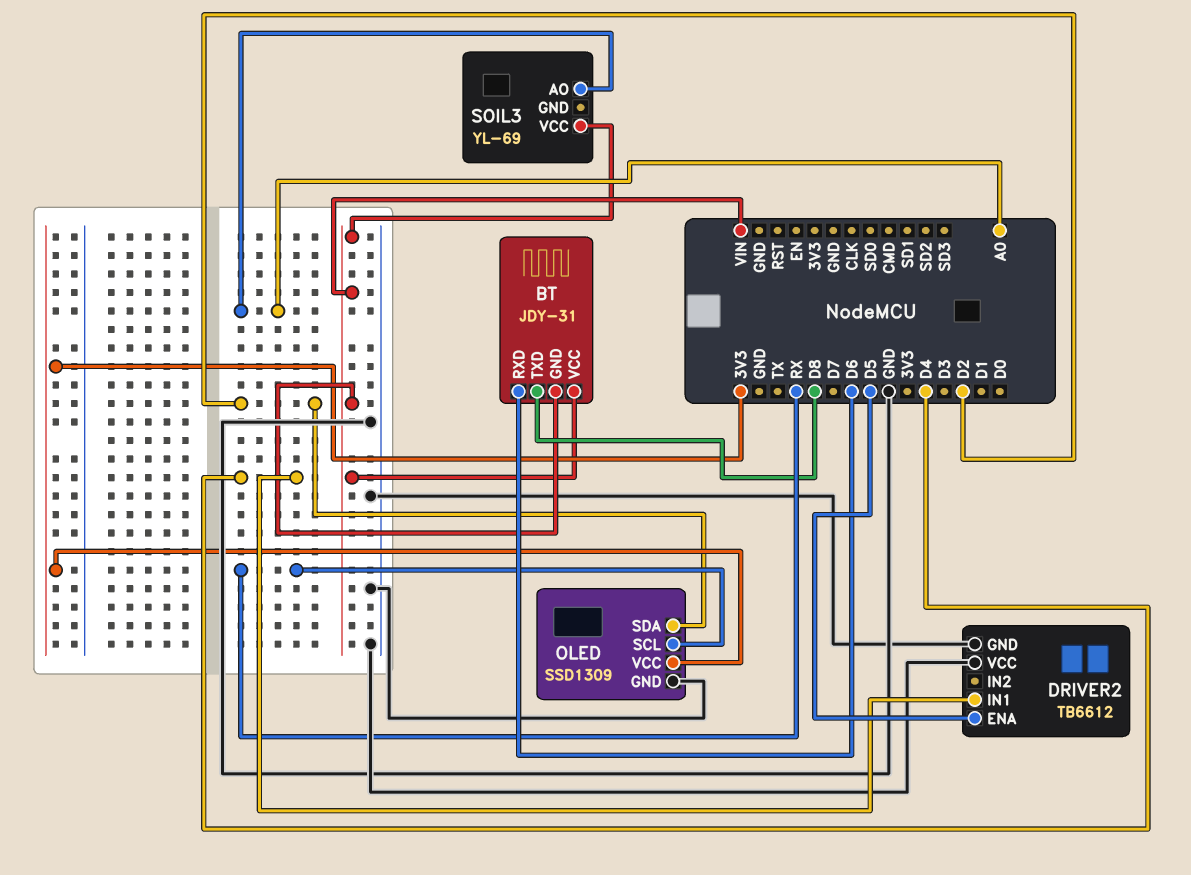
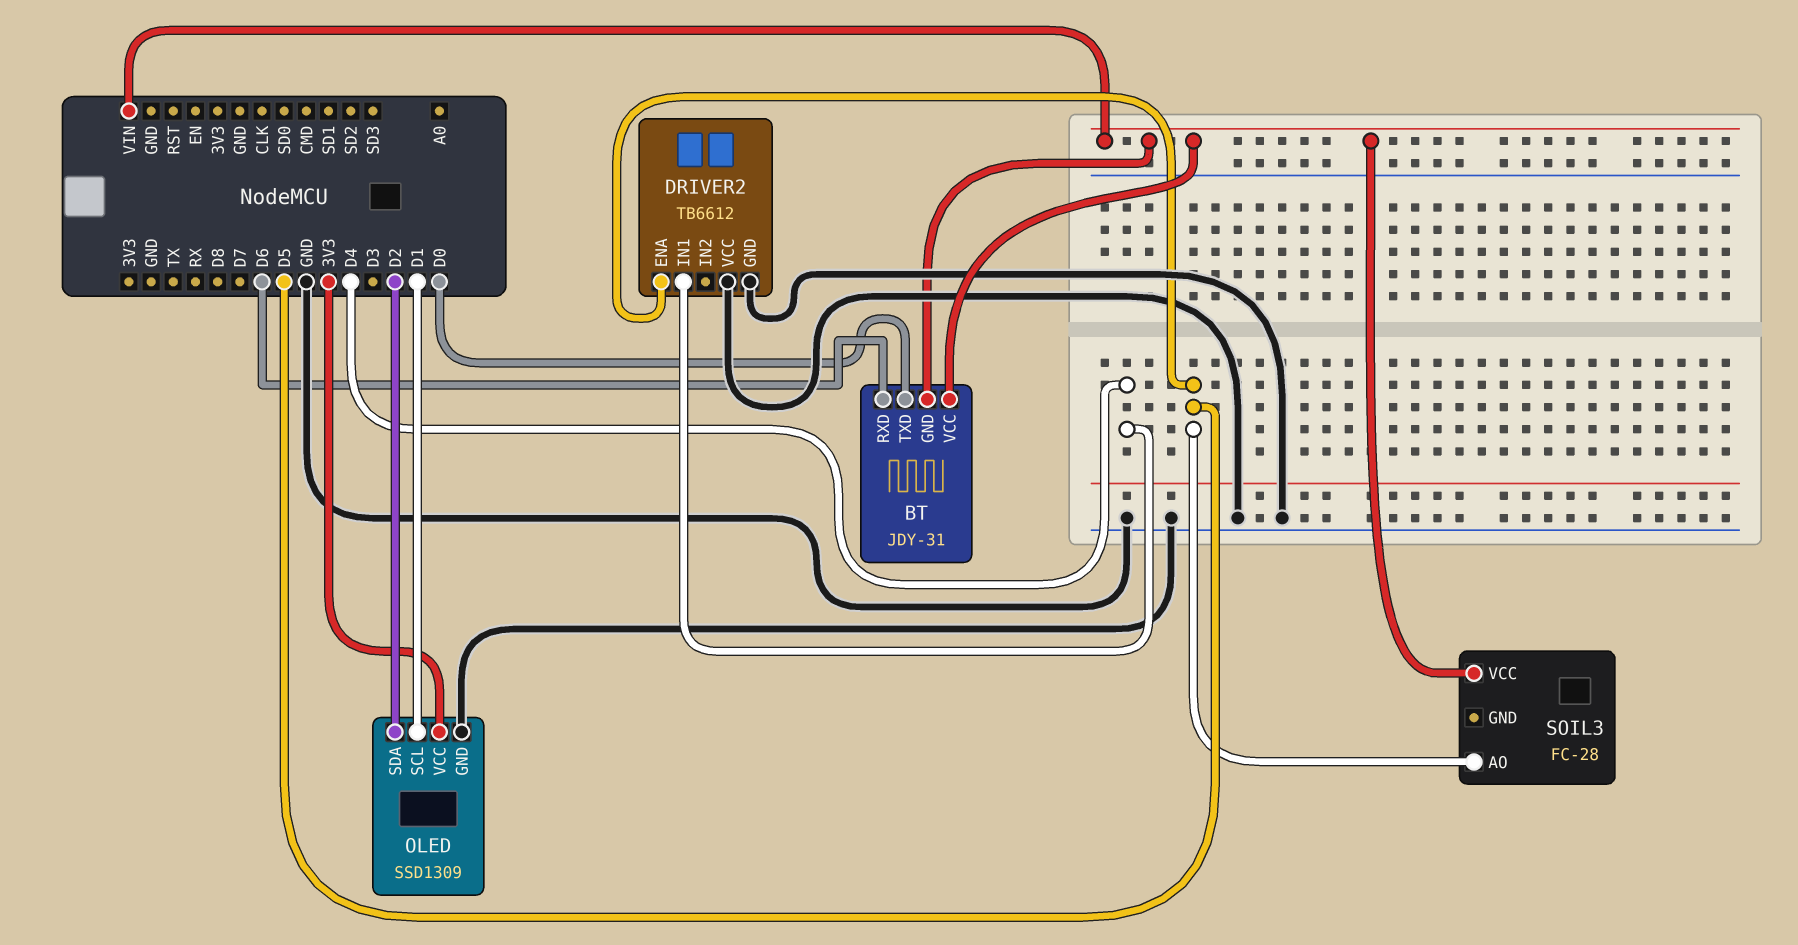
BT pin TXD: D8 -> D0
OLED pin SCL: RX -> D1
SOIL3: YL-69 -> FC-28
SOIL3 pin AO: A0 -> D5

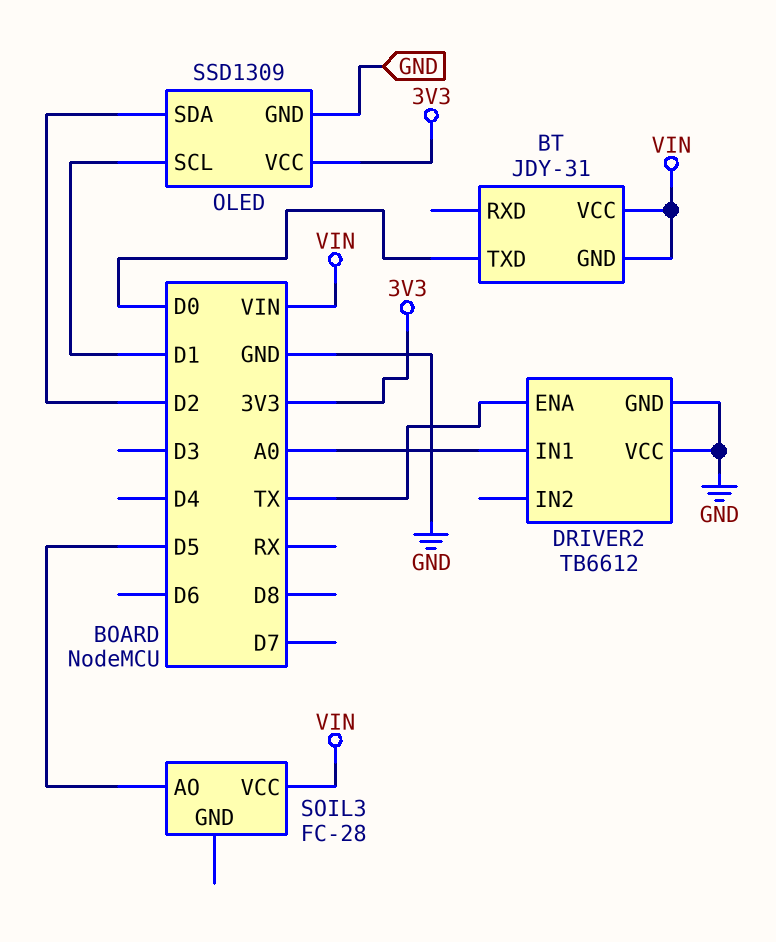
BT pin RXD: D6 -> none
DRIVER2 pin ENA: D5 -> TX
DRIVER2 pin IN1: D4 -> A0

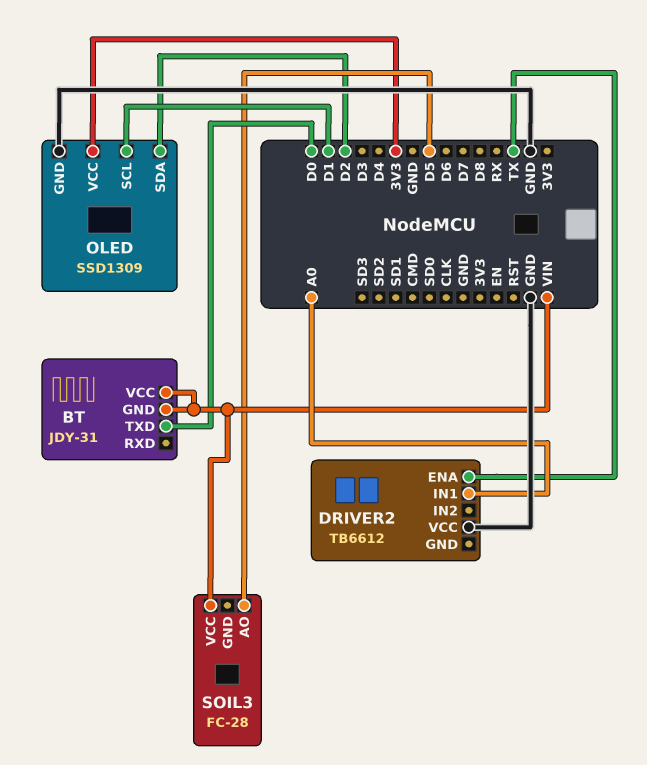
DRIVER2 pin GND: GND -> none

